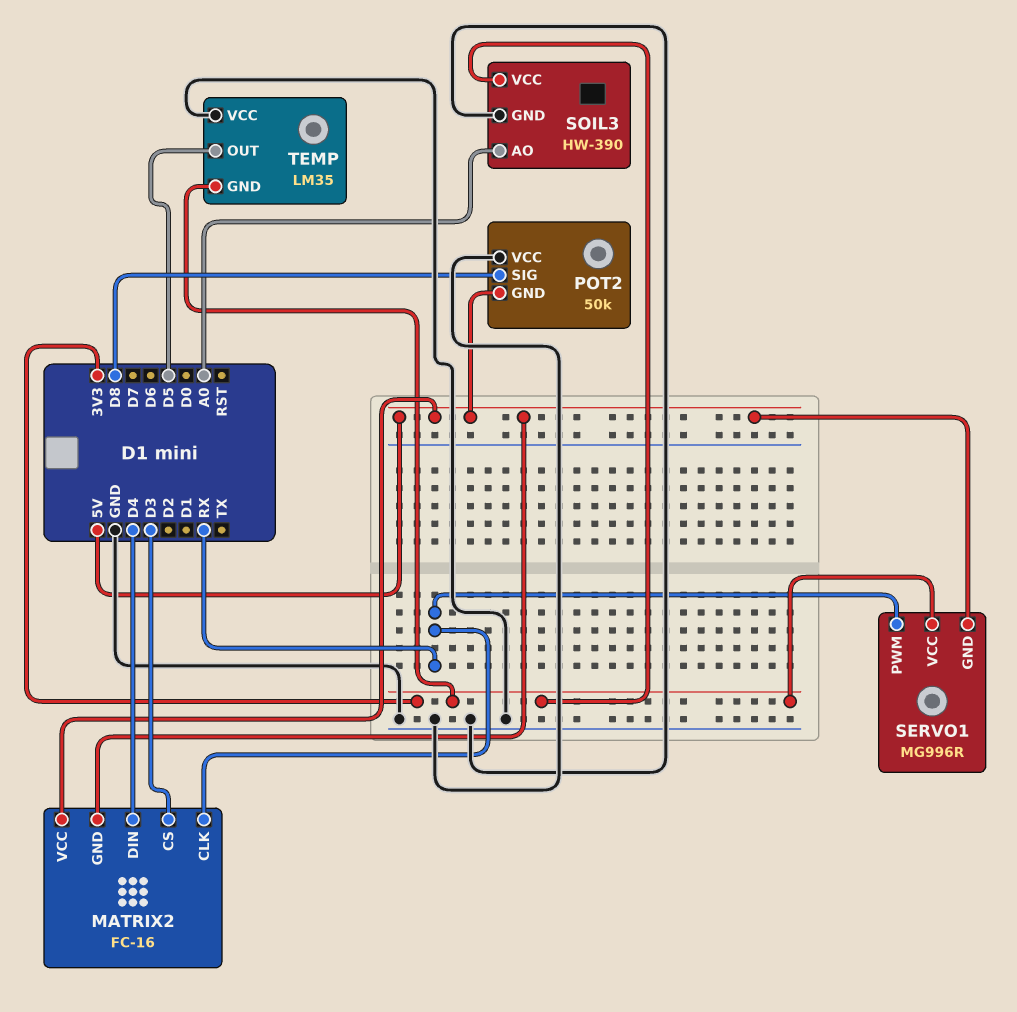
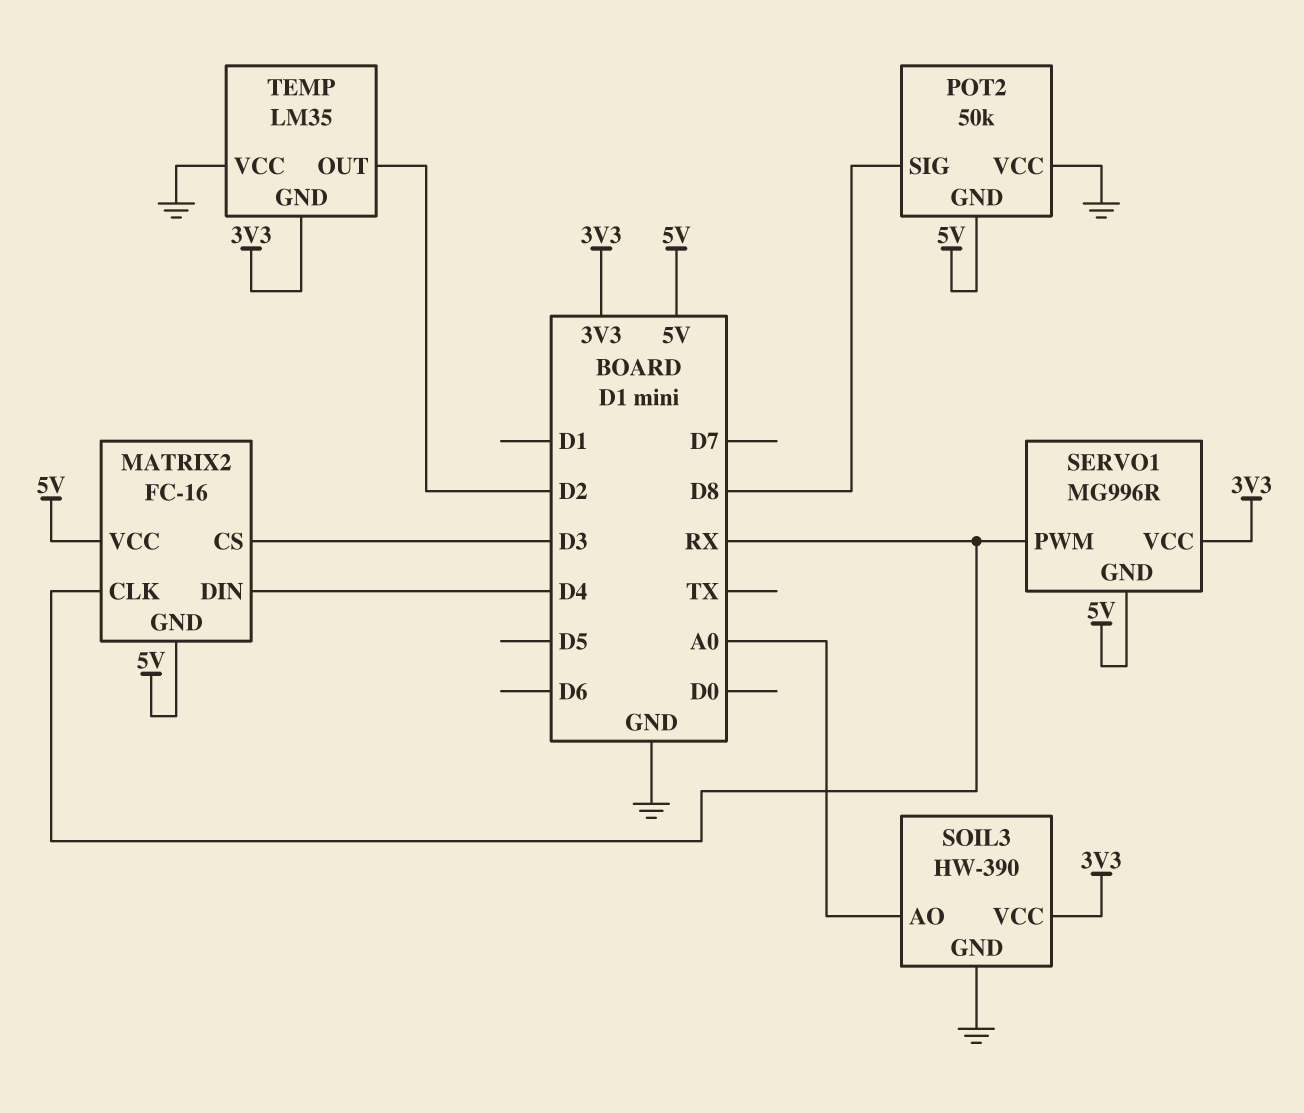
TEMP pin OUT: D5 -> D2

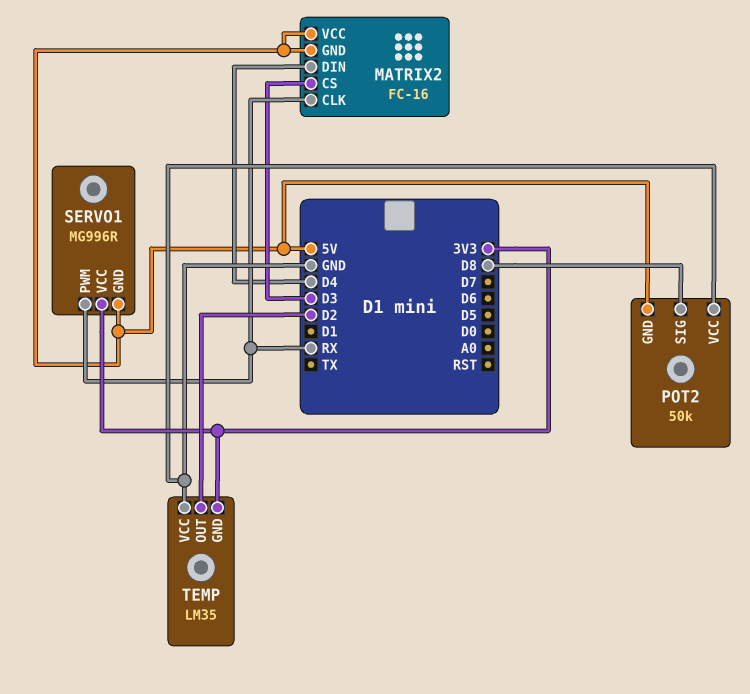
SOIL3: HW-390 -> none
SOIL3 pin AO: A0 -> none
SOIL3 pin GND: GND -> none
SOIL3 pin VCC: 3V3 -> none

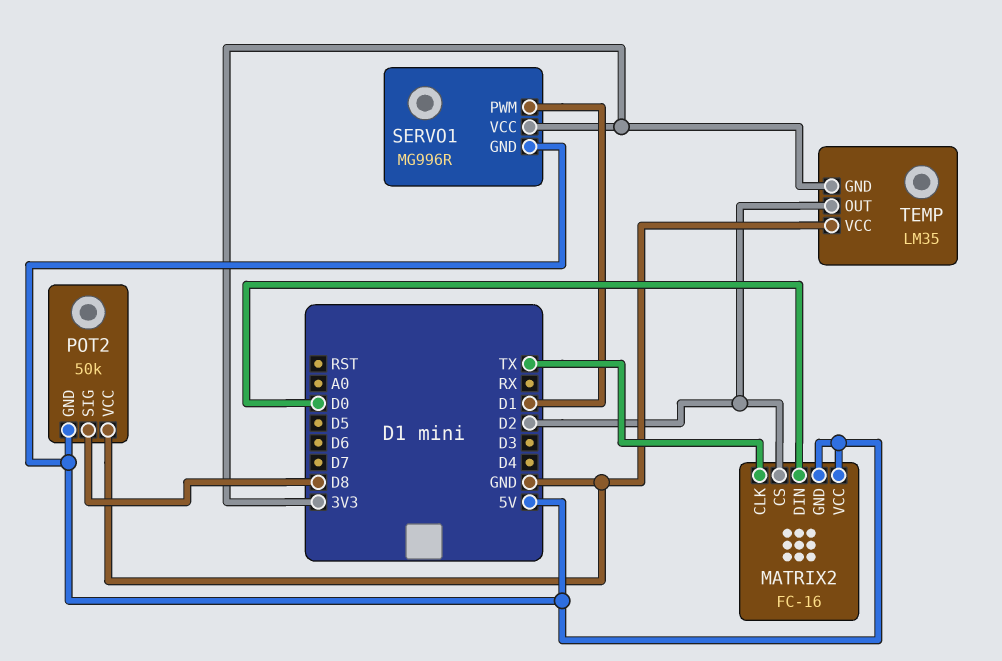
MATRIX2 pin CLK: RX -> TX
MATRIX2 pin CS: D3 -> D2
MATRIX2 pin DIN: D4 -> D0
SERVO1 pin PWM: RX -> D1

